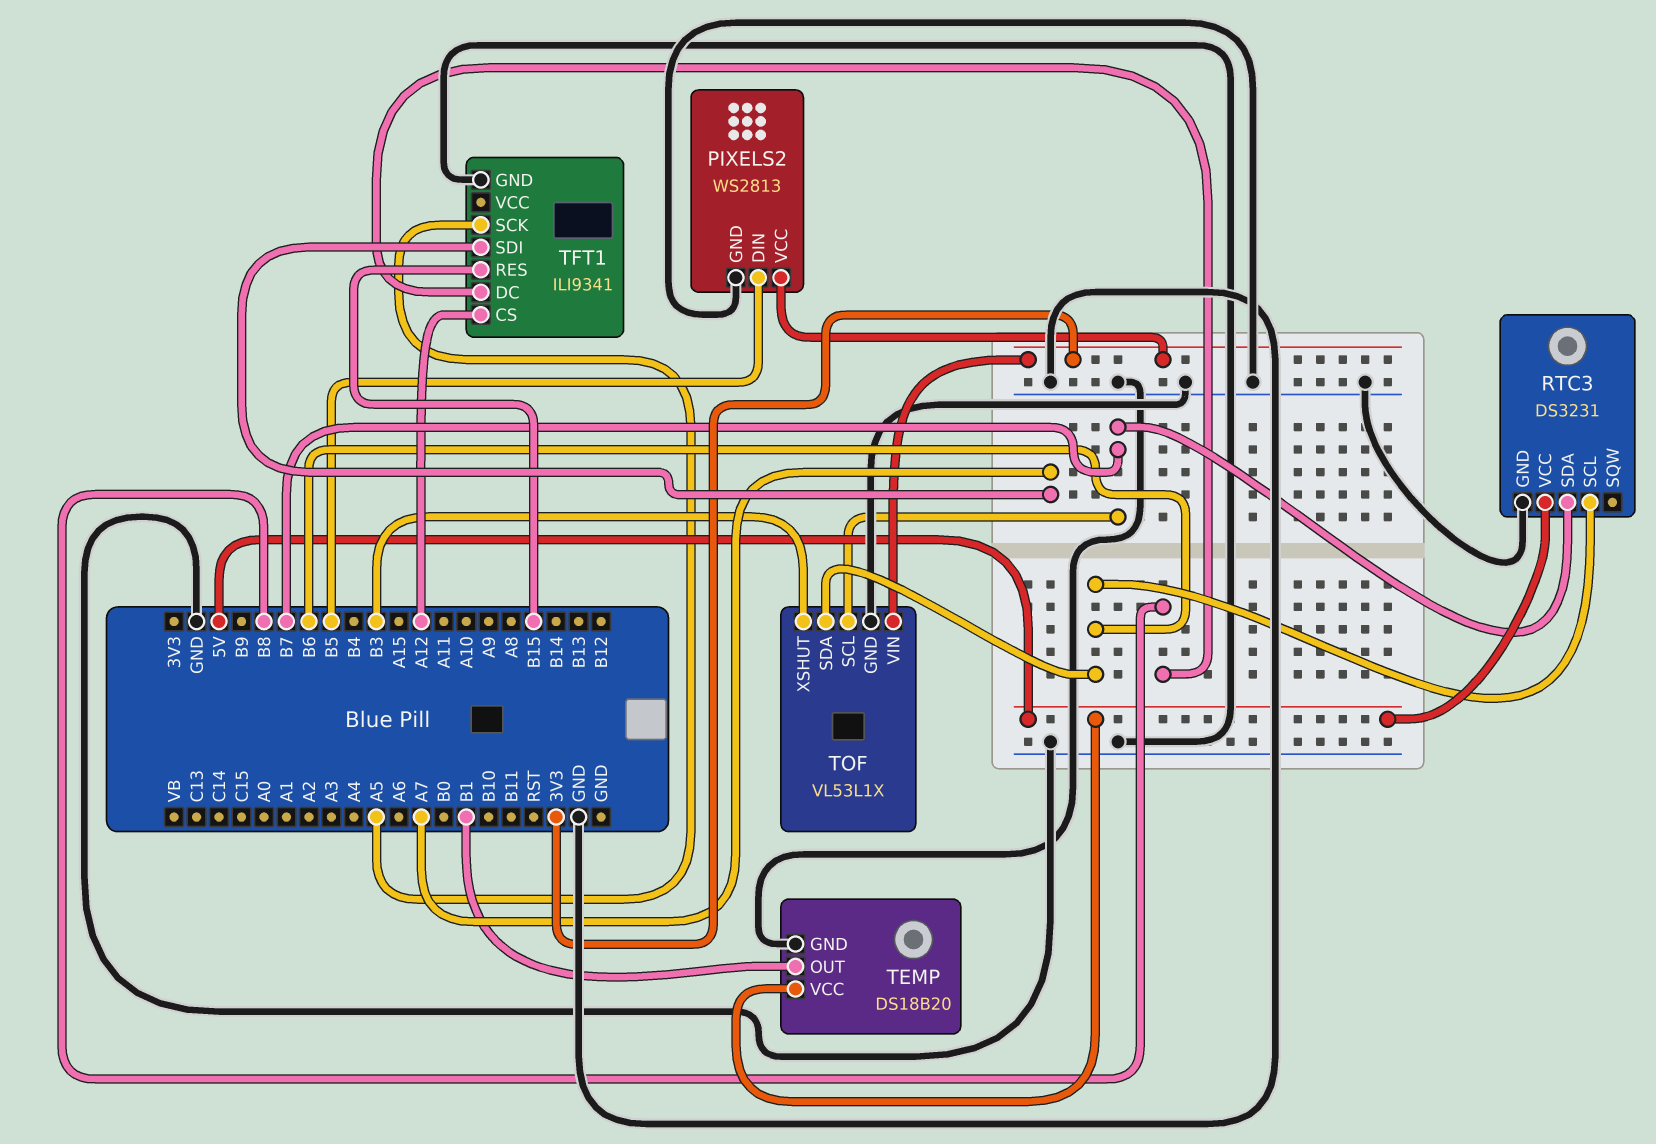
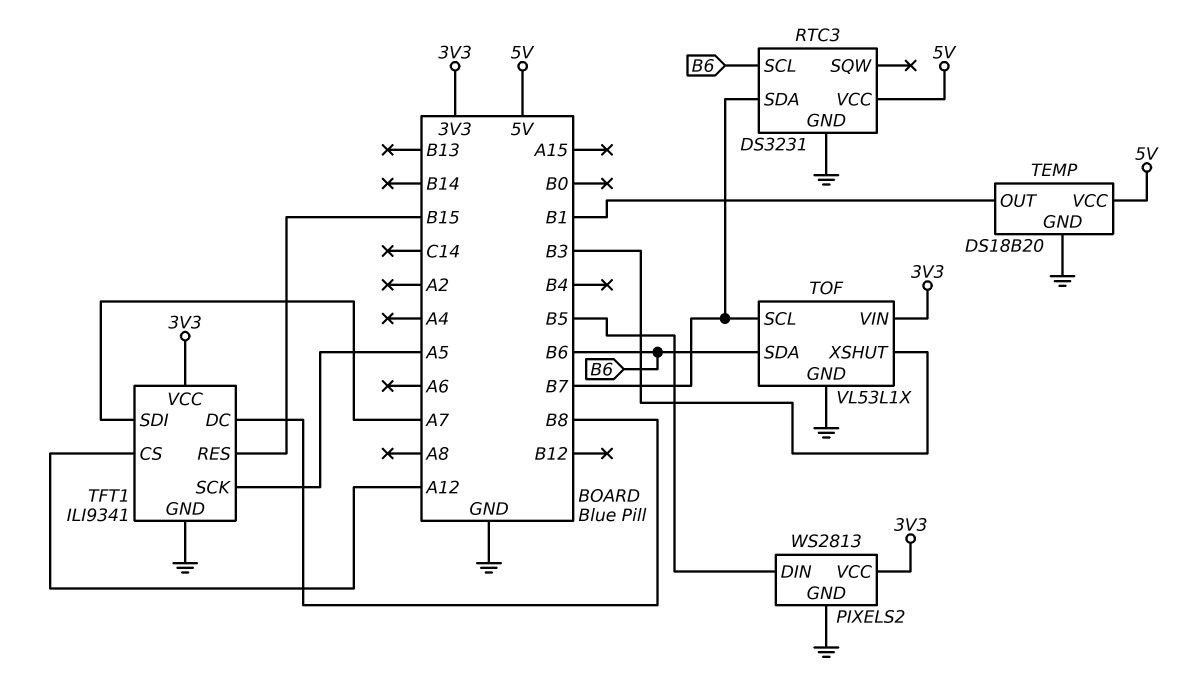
TFT1 pin VCC: none -> 3V3

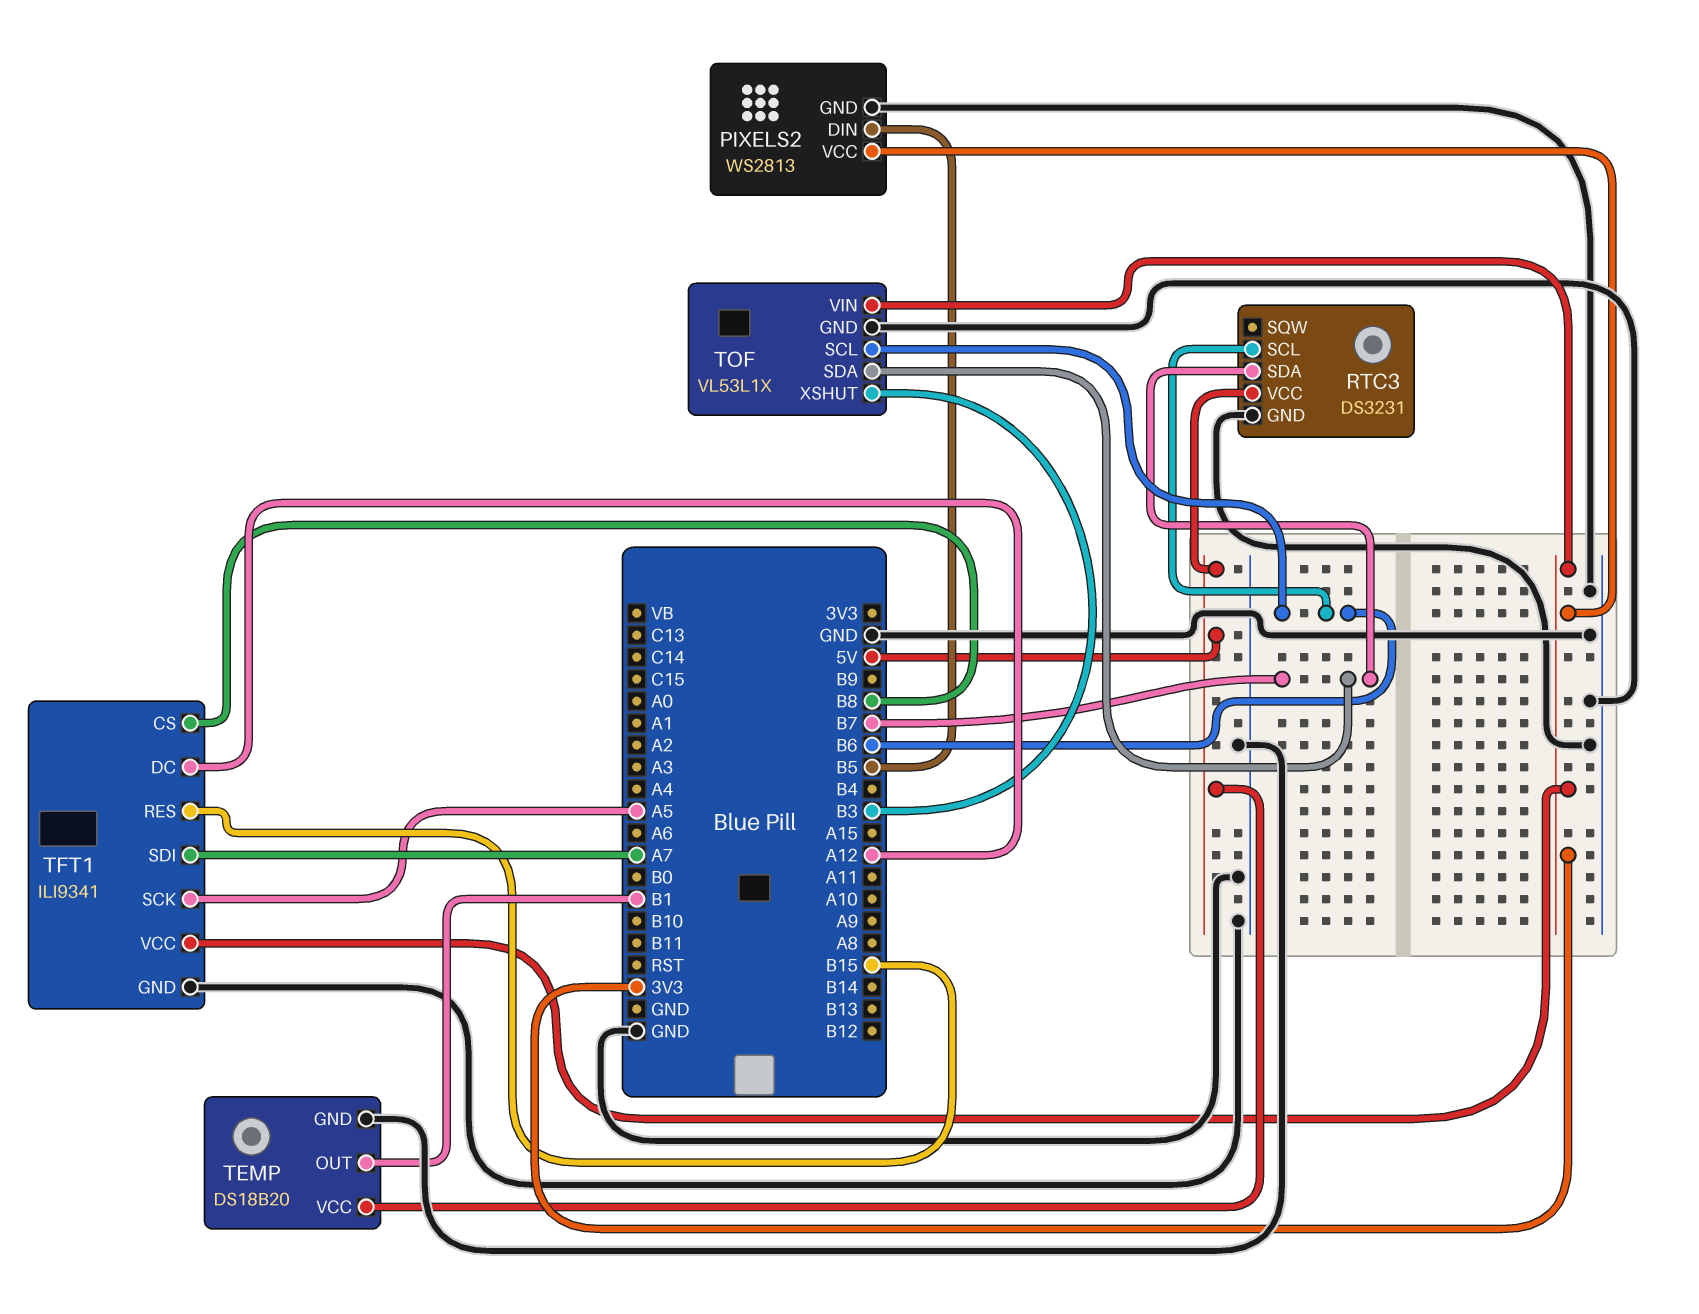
TFT1 pin CS: A12 -> B8
TFT1 pin DC: B8 -> A12
TOF pin SCL: B7 -> B6
TOF pin SDA: B6 -> B7

